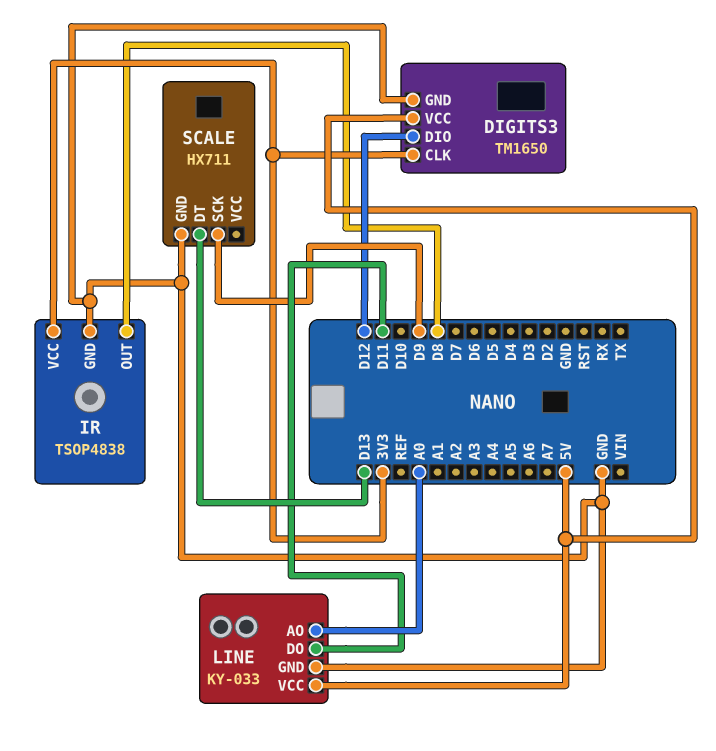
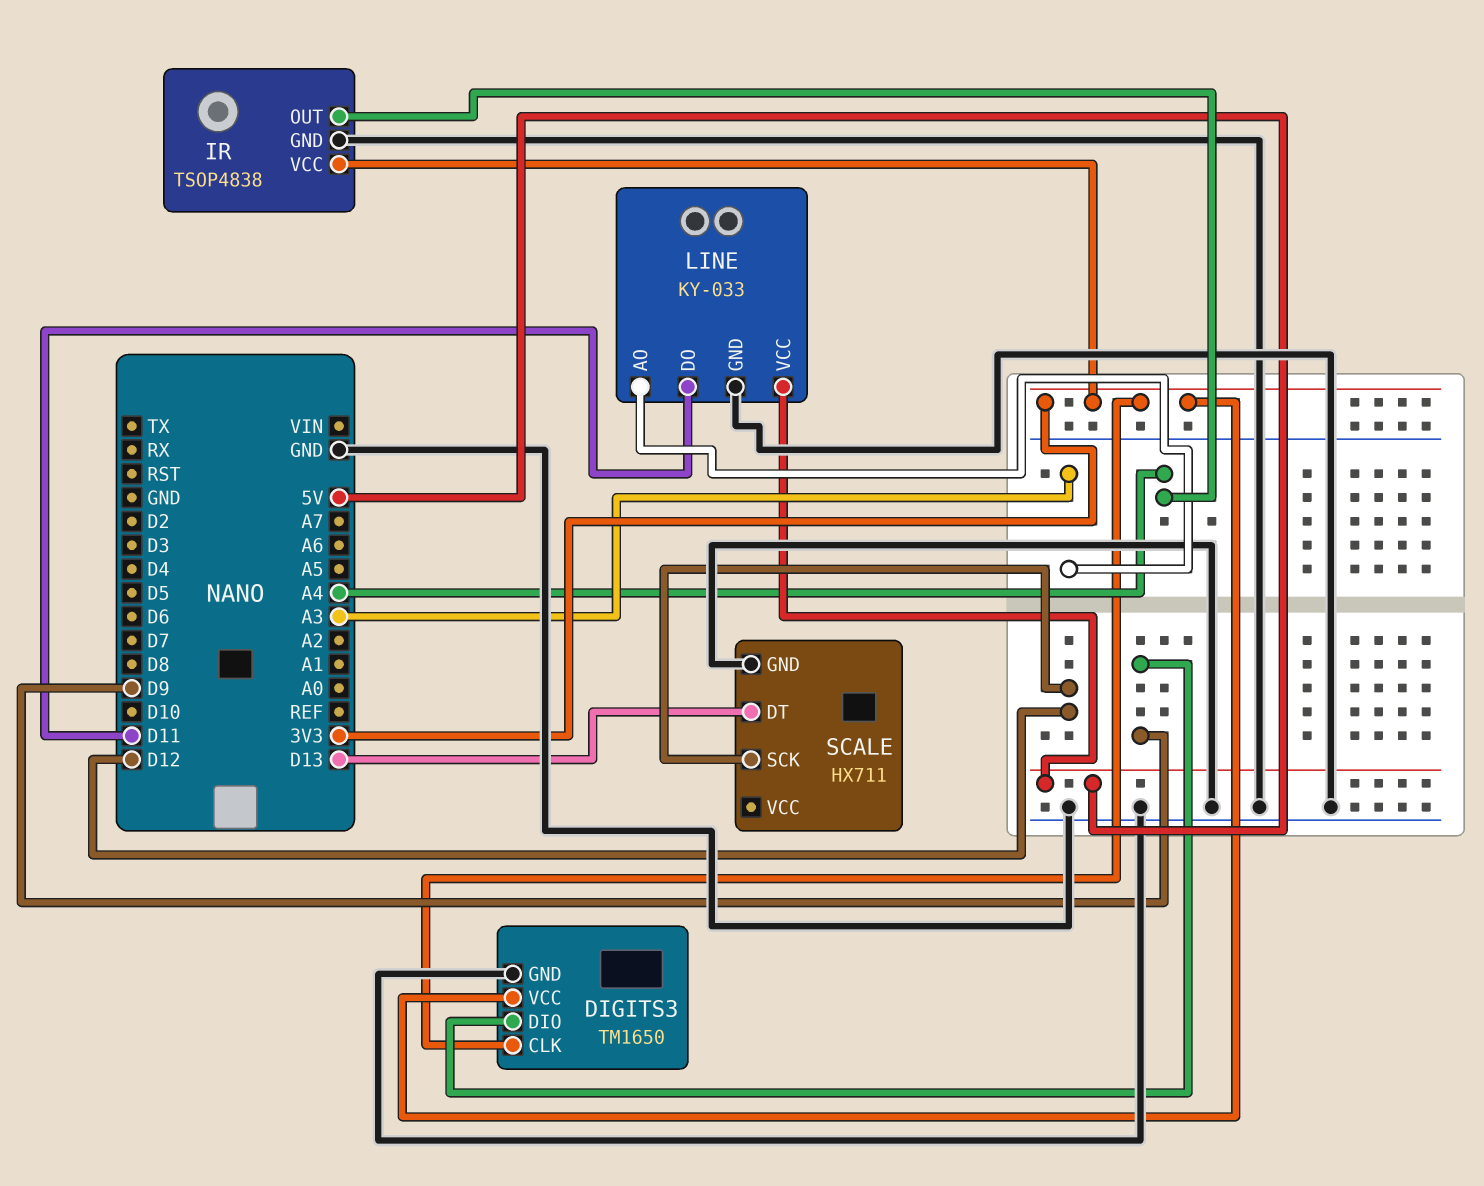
DIGITS3 pin DIO: D12 -> D9
DIGITS3 pin VCC: 5V -> 3V3
IR pin OUT: D8 -> A4
LINE pin AO: A0 -> A3
SCALE pin SCK: D9 -> D12

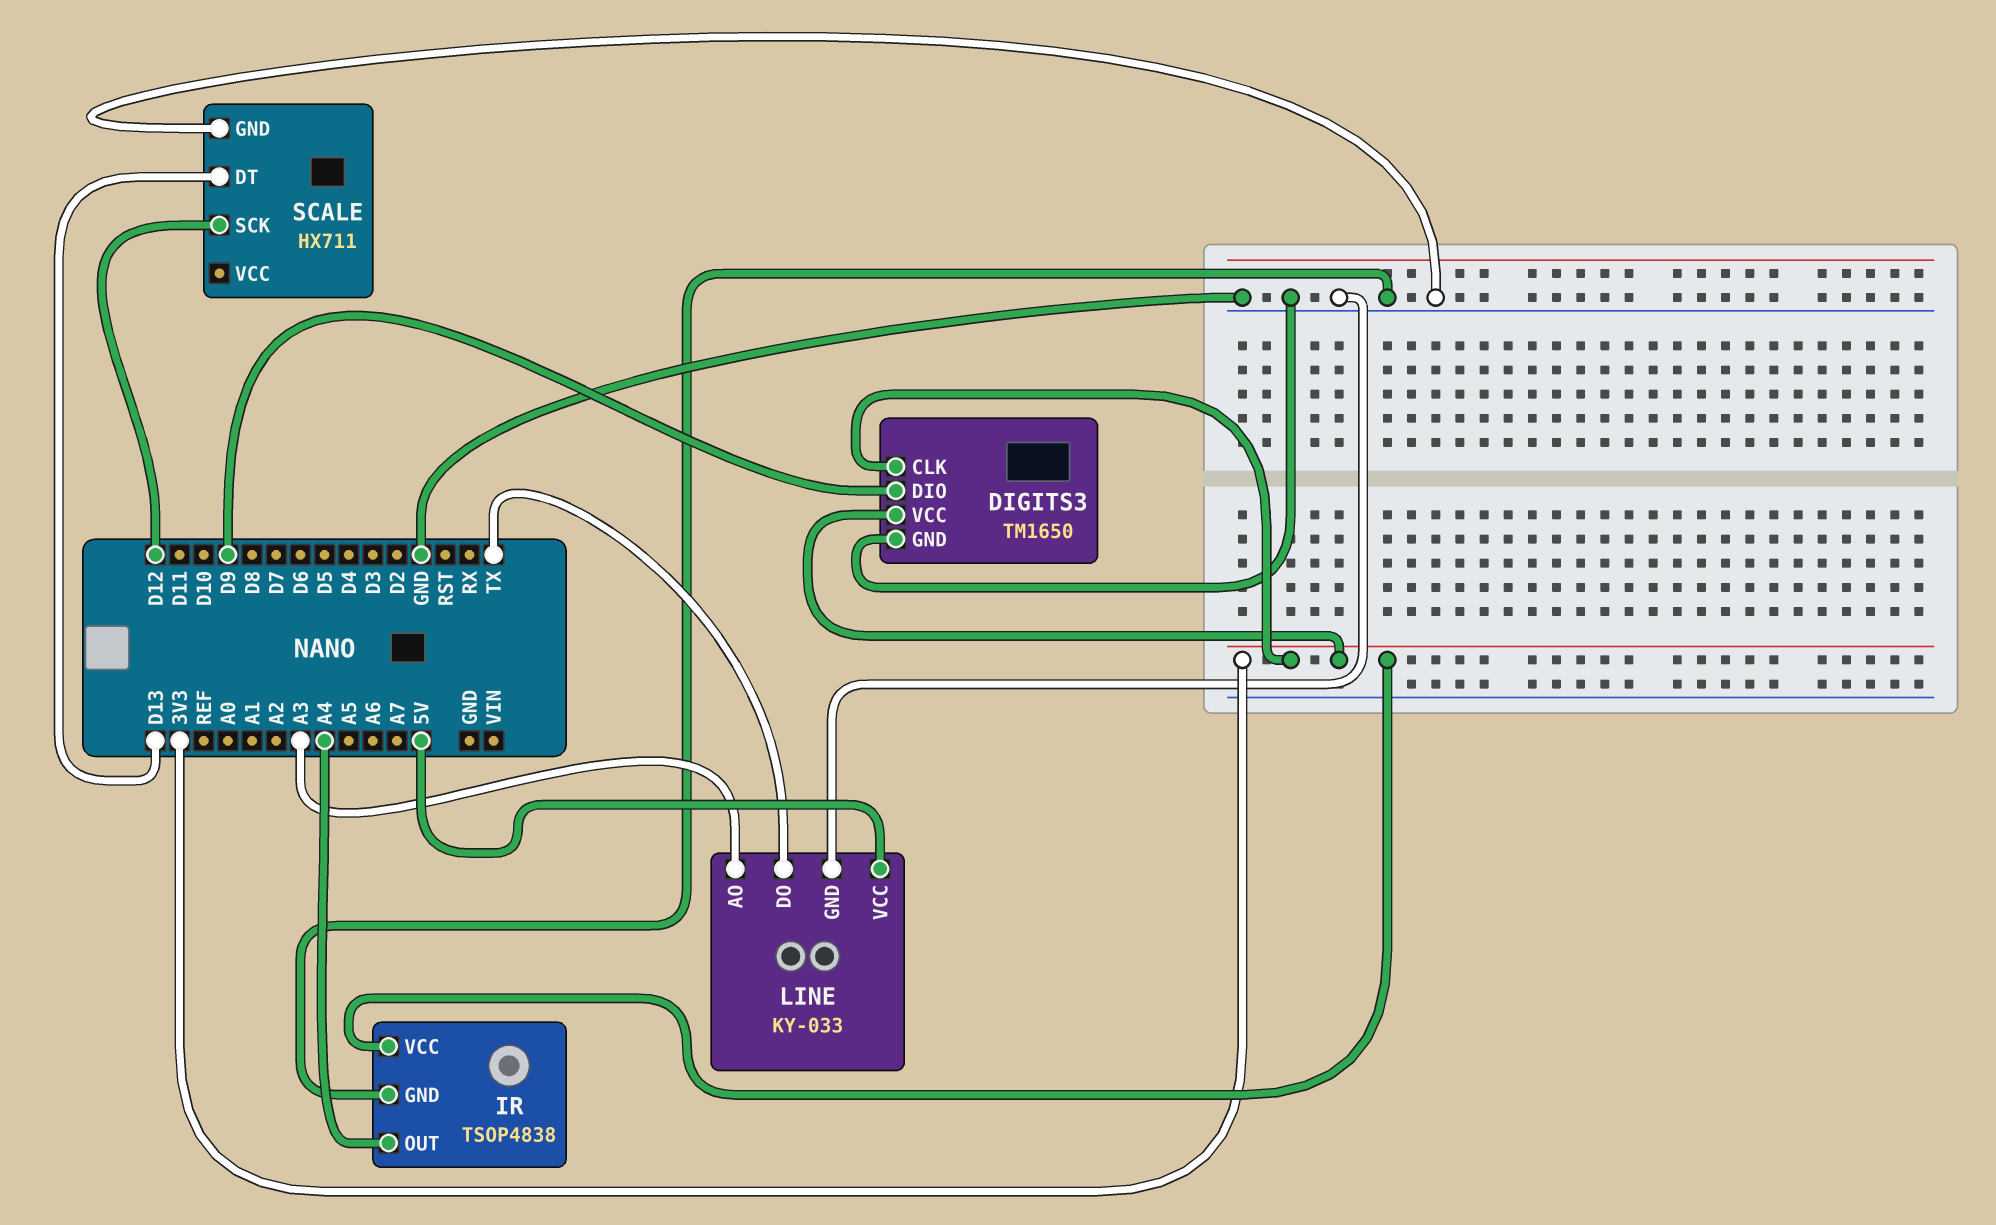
LINE pin DO: D11 -> TX

